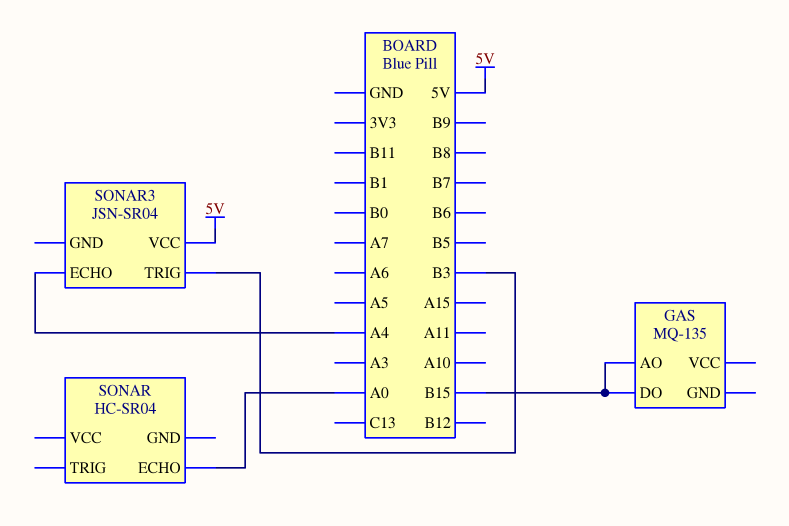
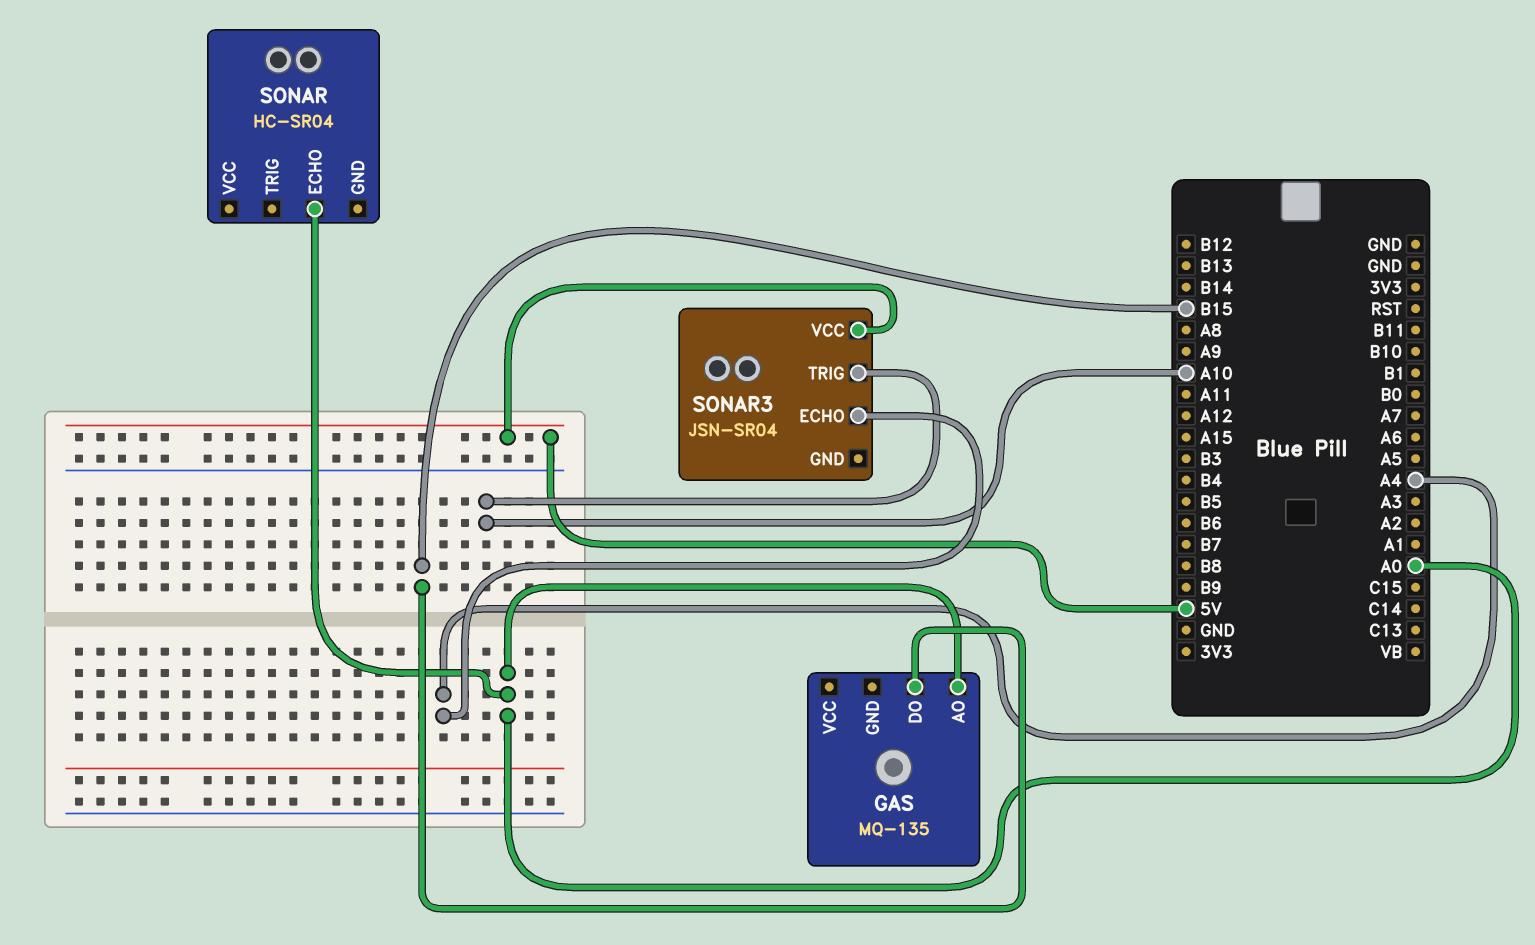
GAS pin AO: B15 -> A0
SONAR3 pin TRIG: B3 -> A10

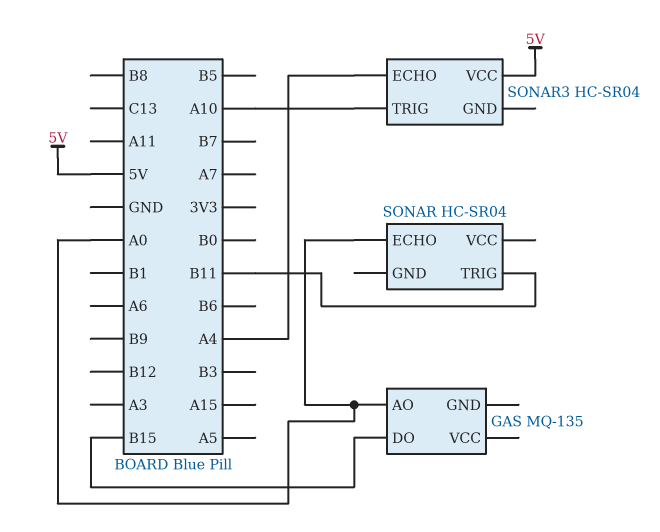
SONAR pin TRIG: none -> B11
SONAR3: JSN-SR04 -> HC-SR04

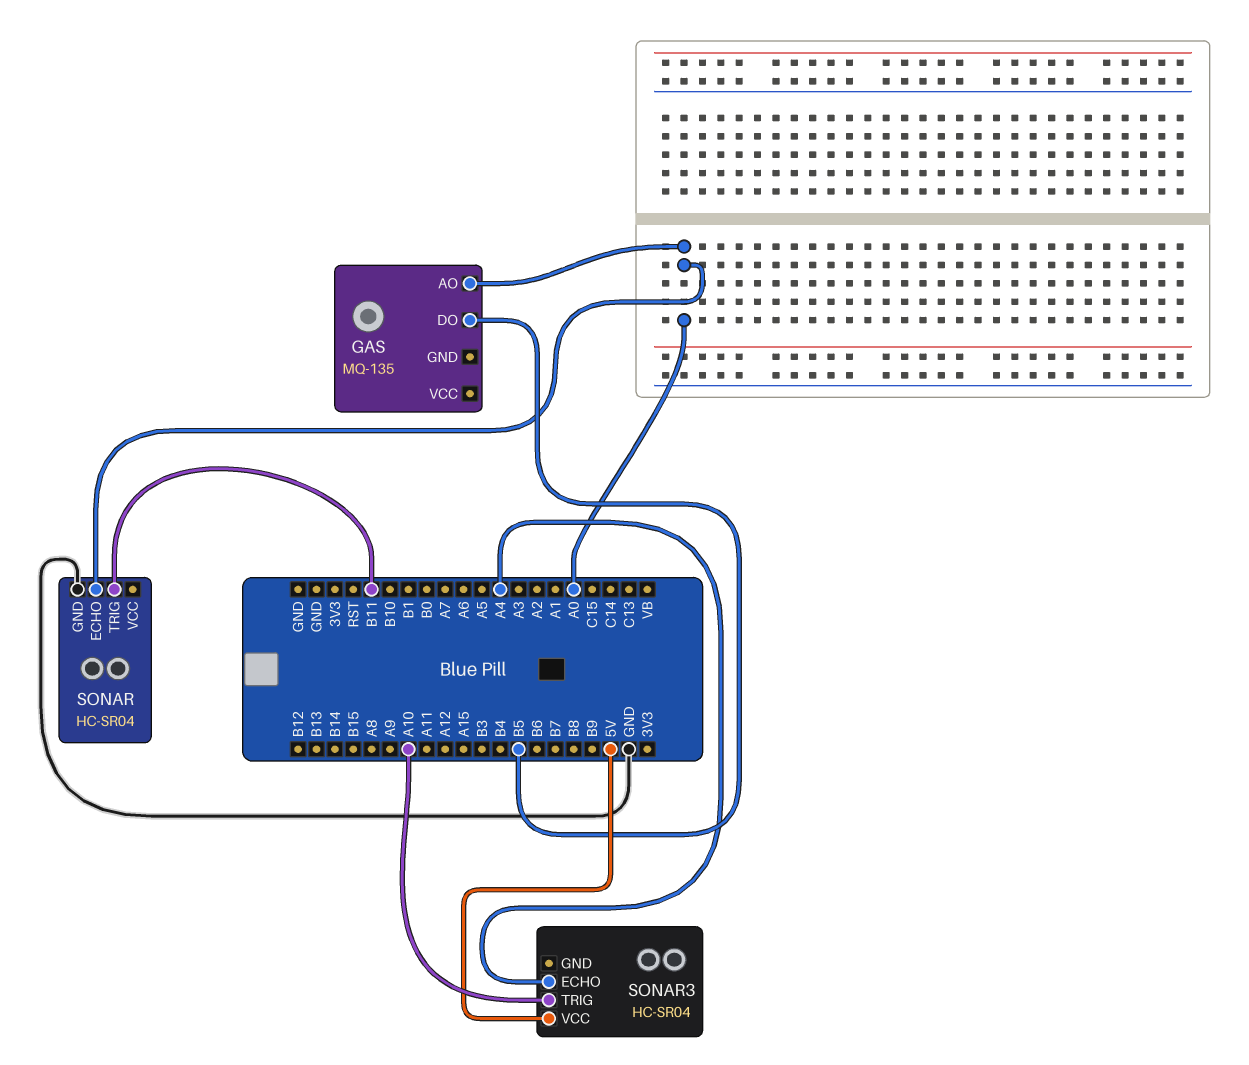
GAS pin DO: B15 -> B5
SONAR pin GND: none -> GND

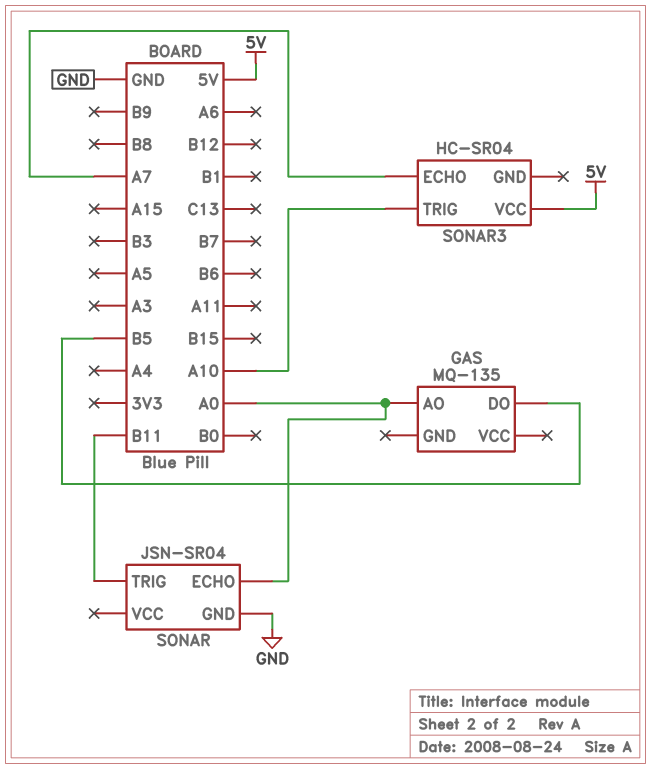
SONAR: HC-SR04 -> JSN-SR04
SONAR3 pin ECHO: A4 -> A7

